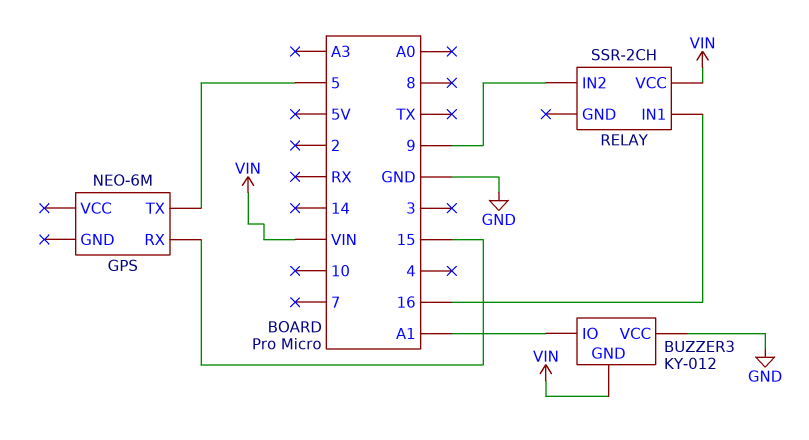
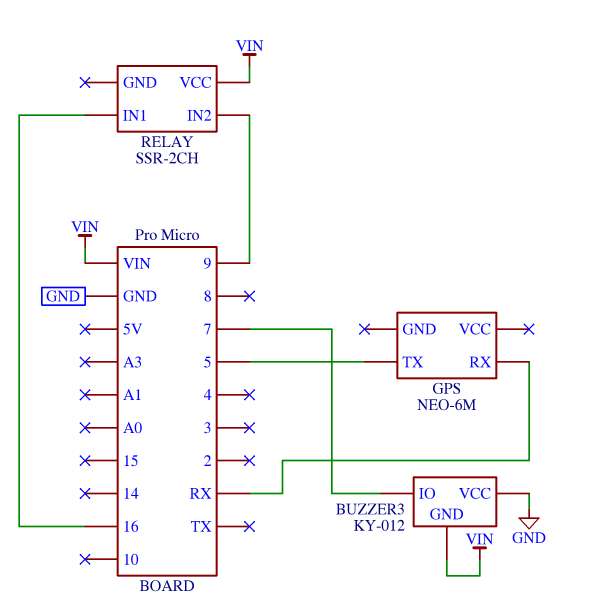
BUZZER3 pin IO: A1 -> 7
GPS pin RX: 15 -> RX

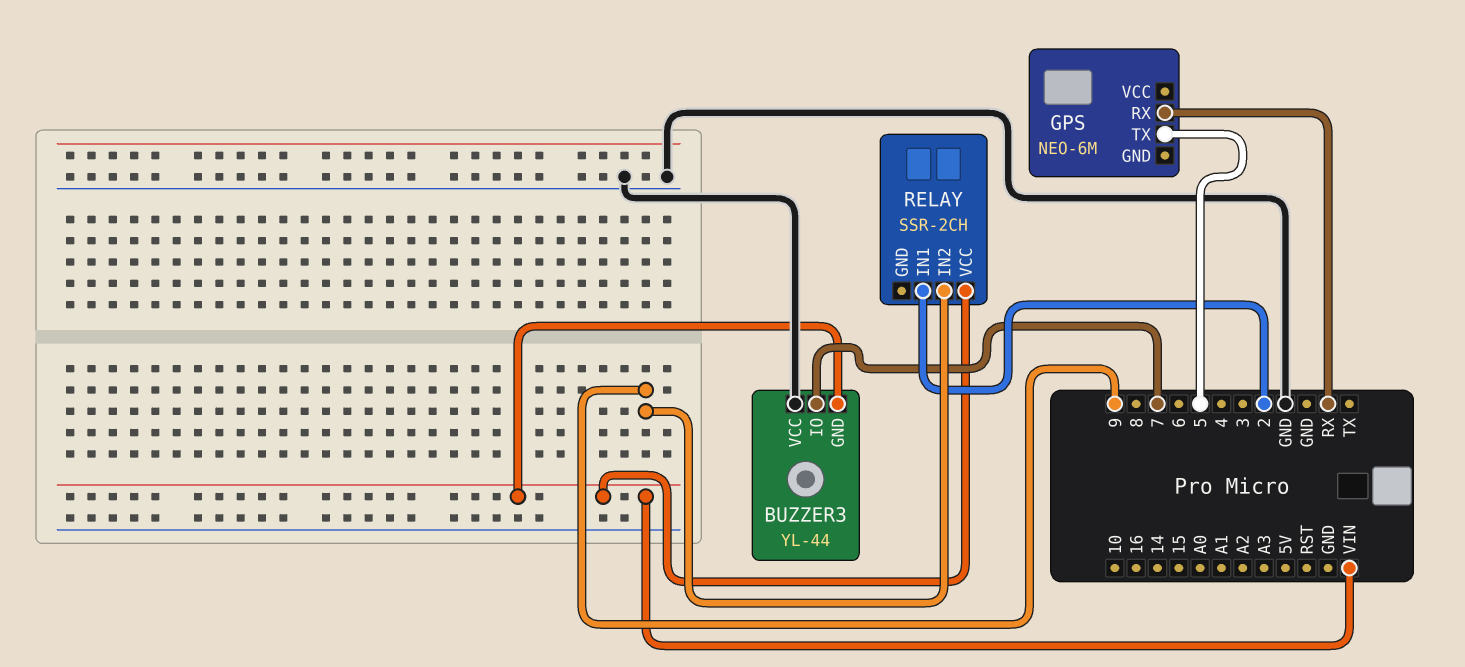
BUZZER3: KY-012 -> YL-44
RELAY pin IN1: 16 -> 2

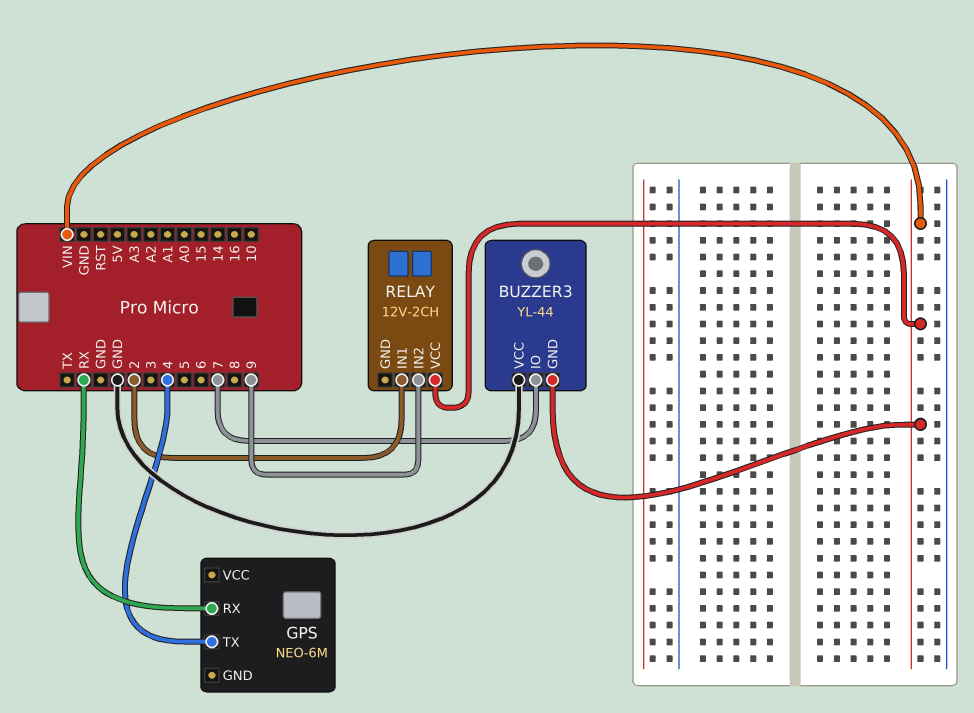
GPS pin TX: 5 -> 4
RELAY: SSR-2CH -> 12V-2CH

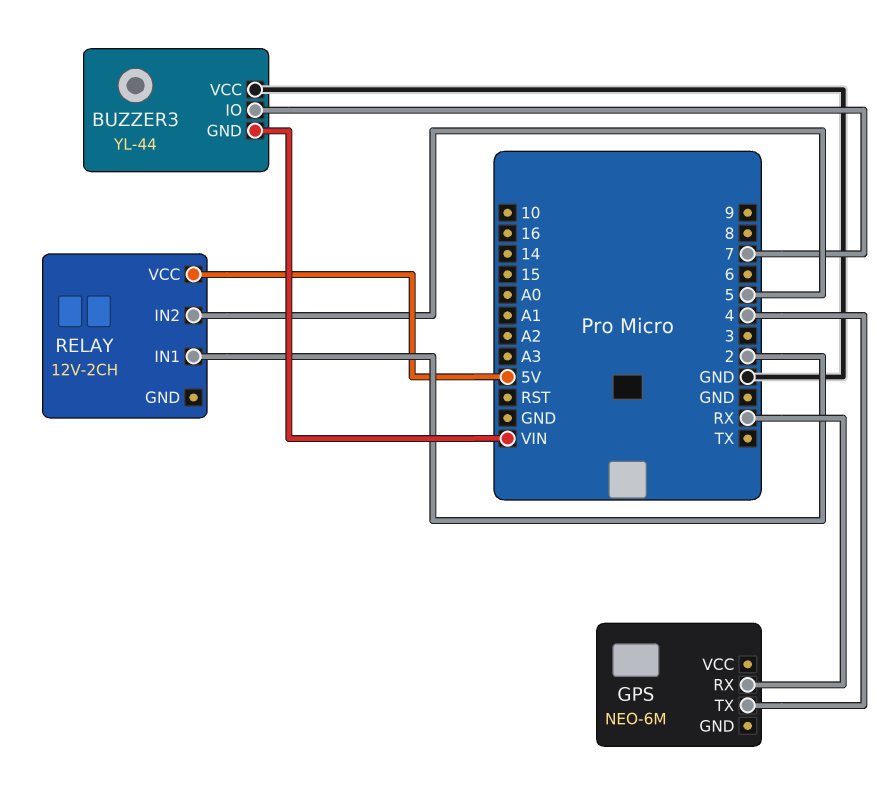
RELAY pin IN2: 9 -> 5
RELAY pin VCC: VIN -> 5V

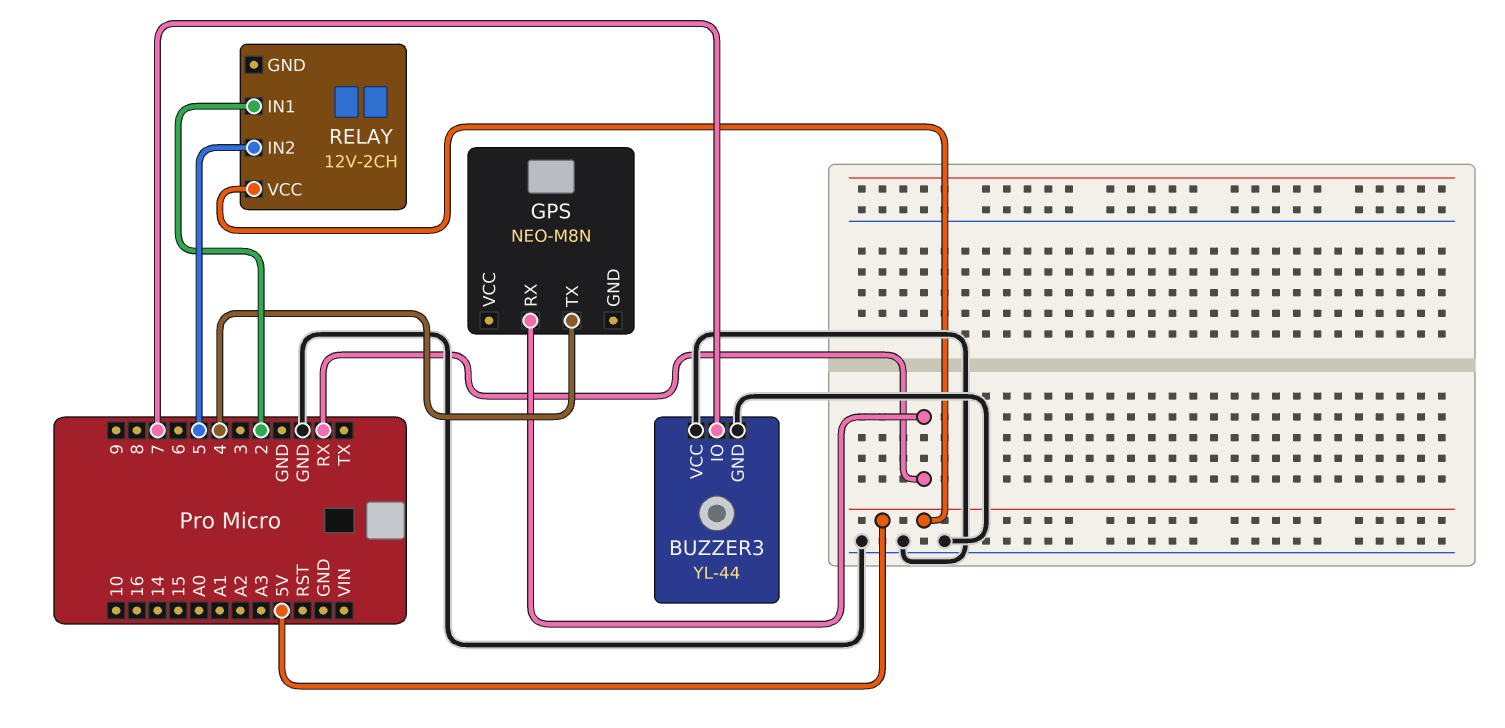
BUZZER3 pin GND: VIN -> GND
GPS: NEO-6M -> NEO-M8N

